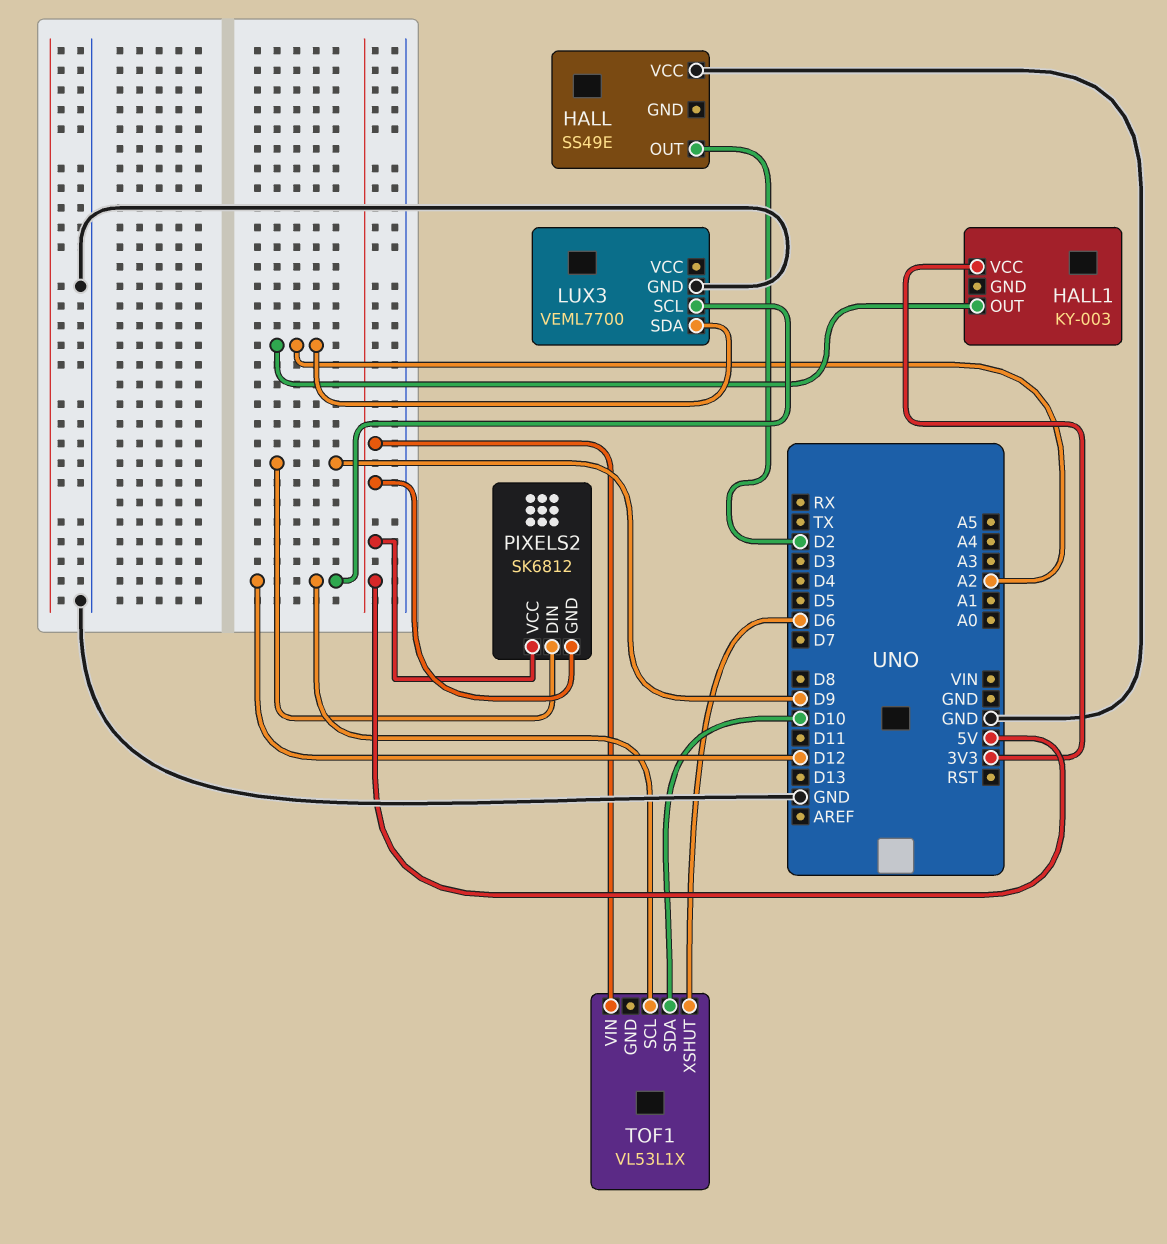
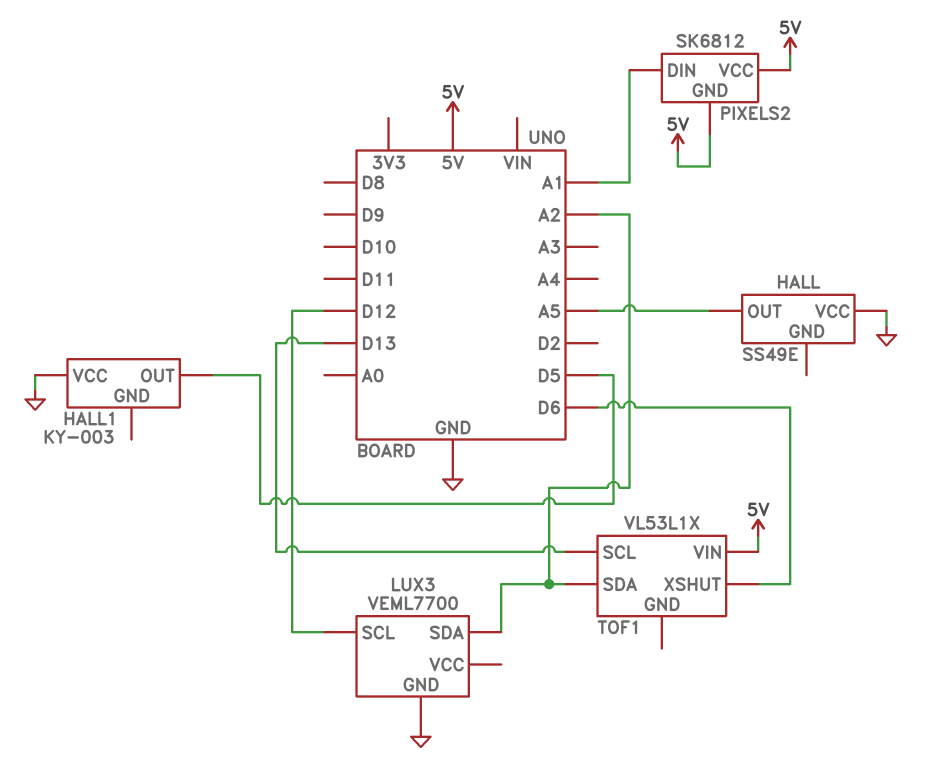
HALL pin OUT: D2 -> A5
HALL1 pin OUT: A2 -> D5
HALL1 pin VCC: 3V3 -> GND
PIXELS2 pin DIN: D9 -> A1
TOF1 pin SCL: D12 -> D13
TOF1 pin SDA: D10 -> A2

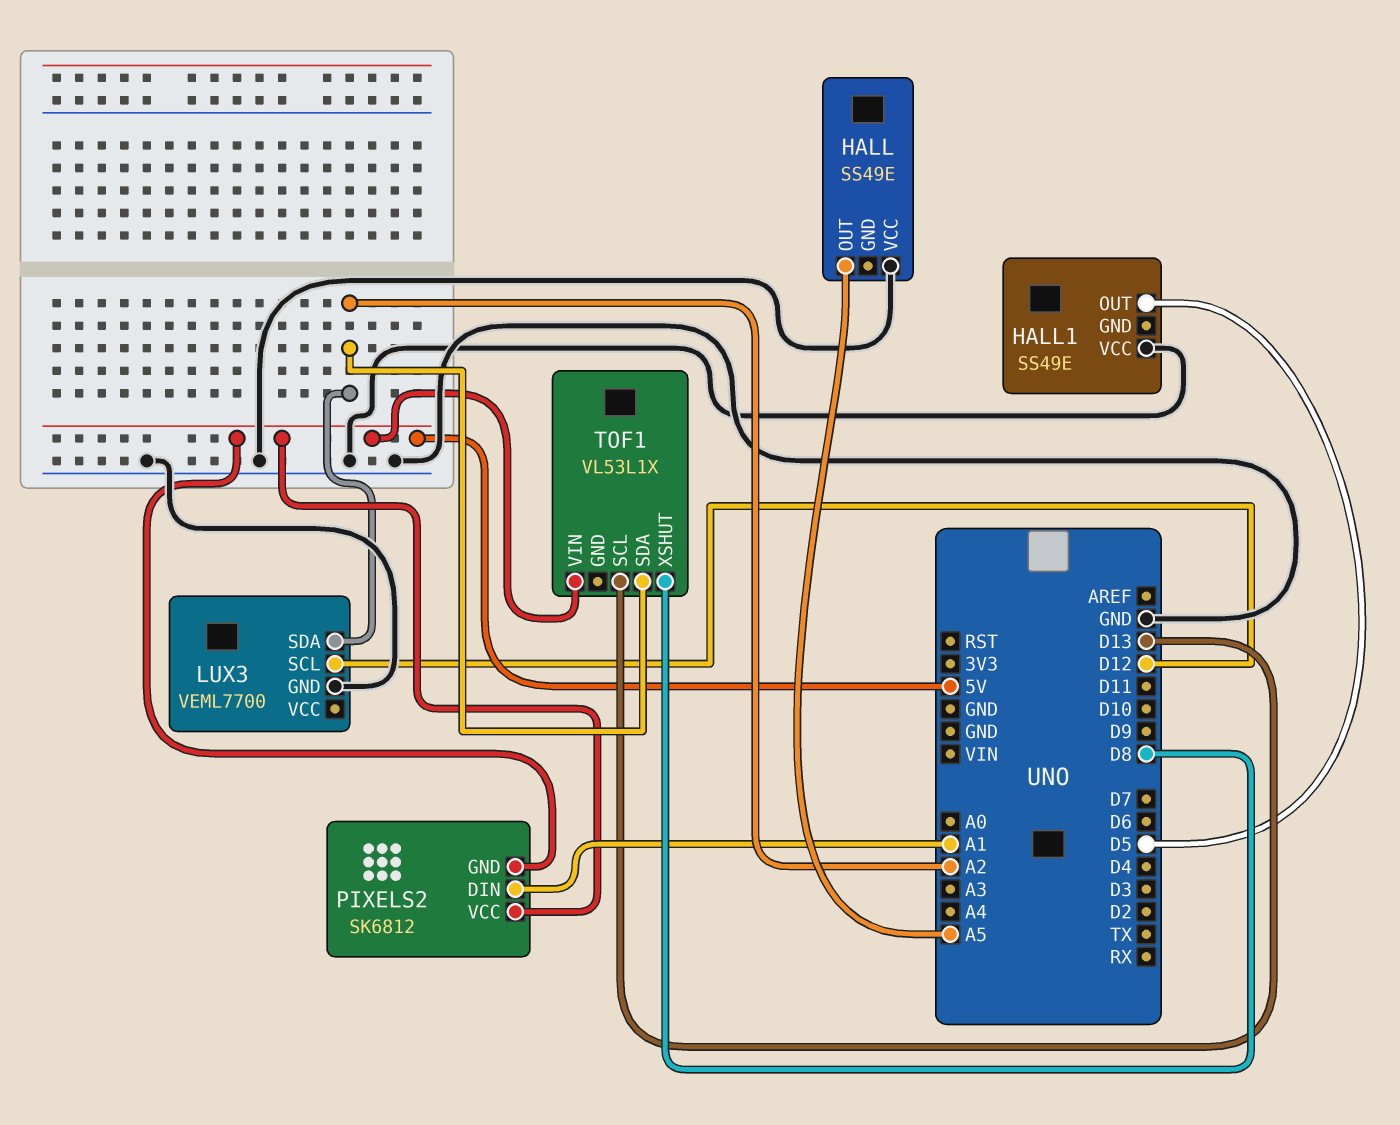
HALL1: KY-003 -> SS49E
TOF1 pin XSHUT: D6 -> D8

